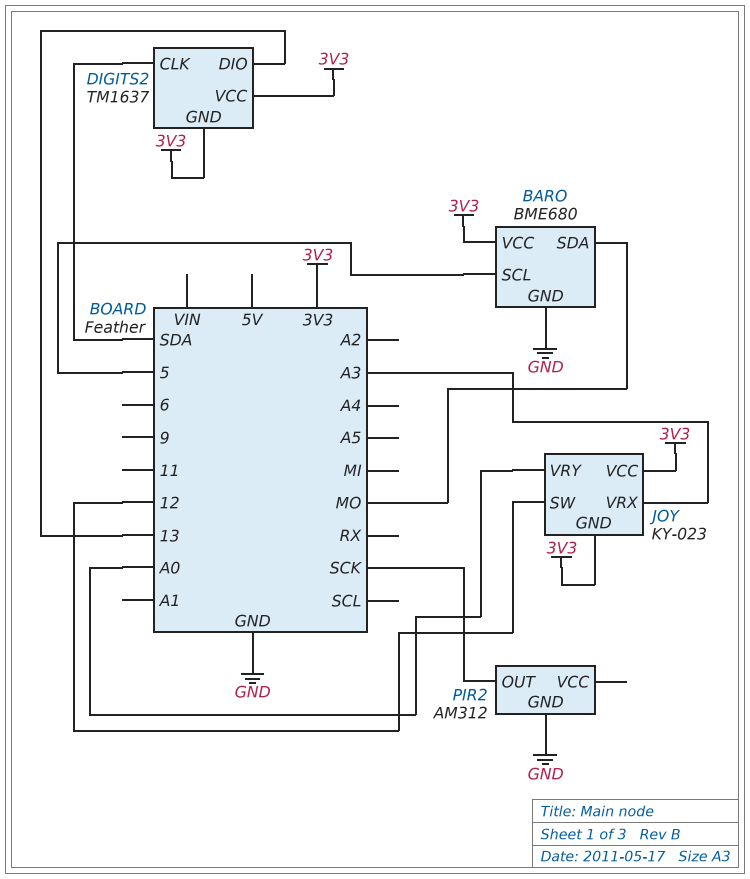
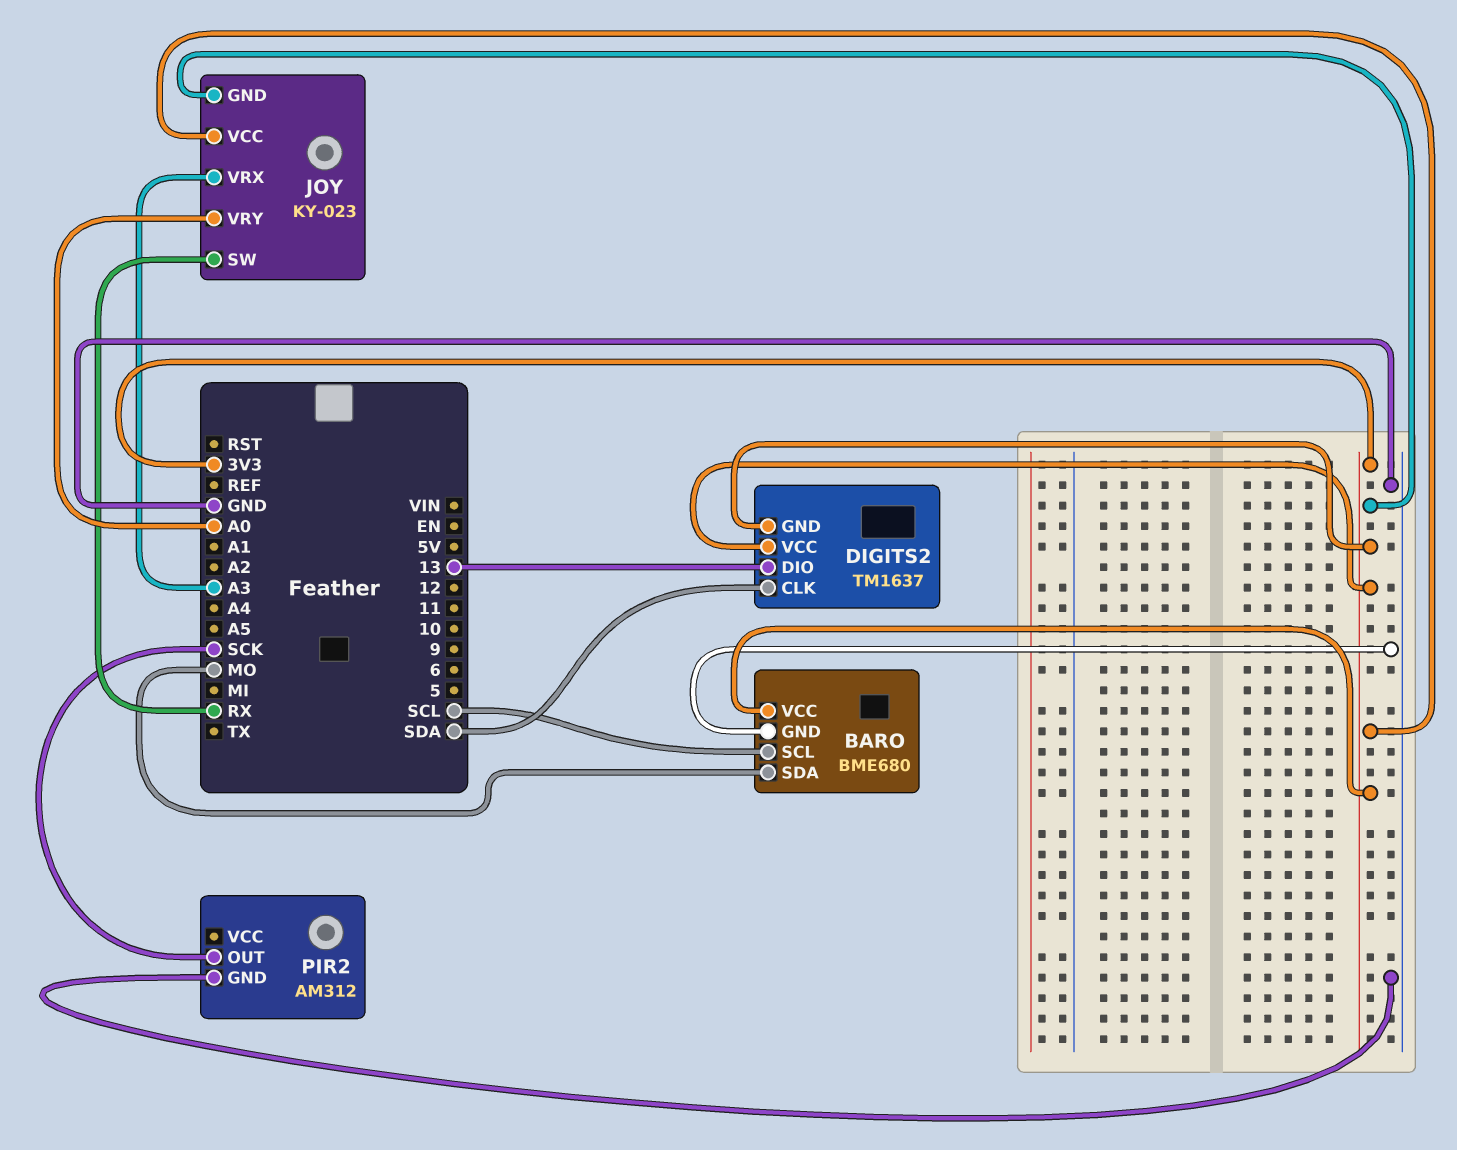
BARO pin SCL: 5 -> SCL
JOY pin SW: 12 -> RX

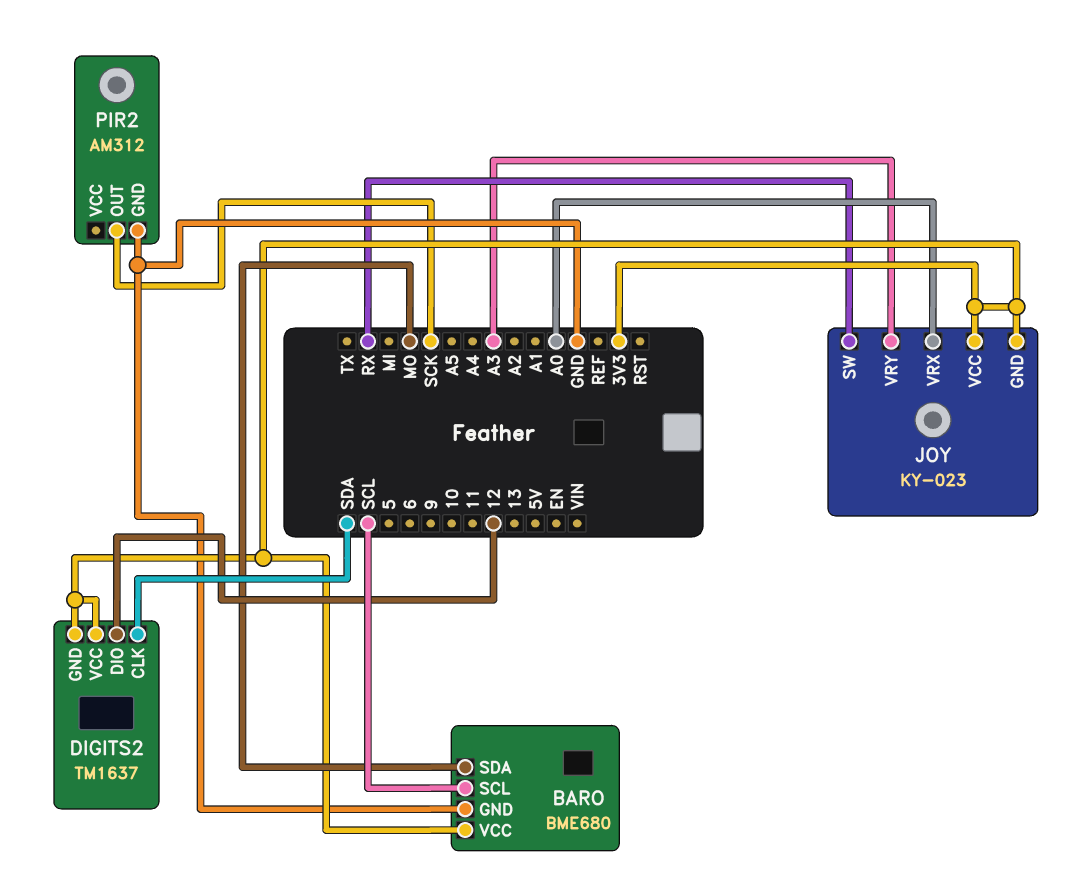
DIGITS2 pin DIO: 13 -> 12
JOY pin VRX: A3 -> A0
JOY pin VRY: A0 -> A3

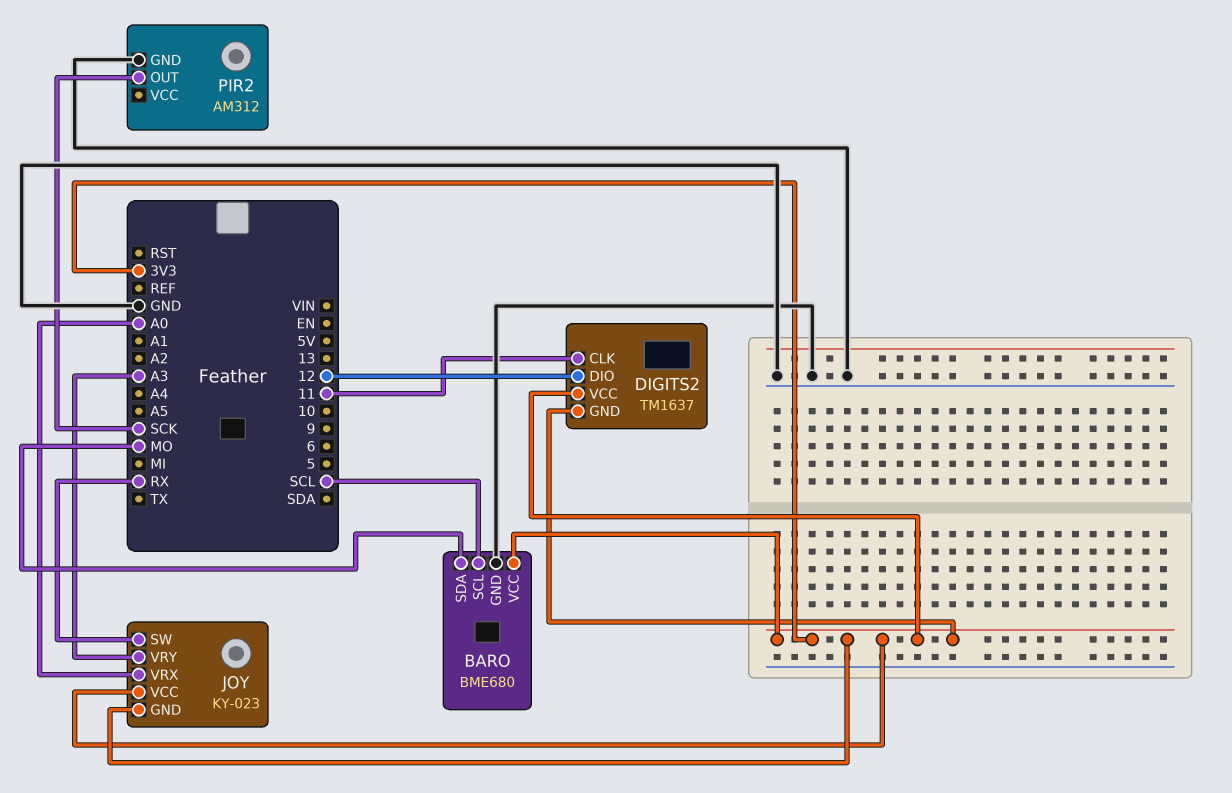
DIGITS2 pin CLK: SDA -> 11

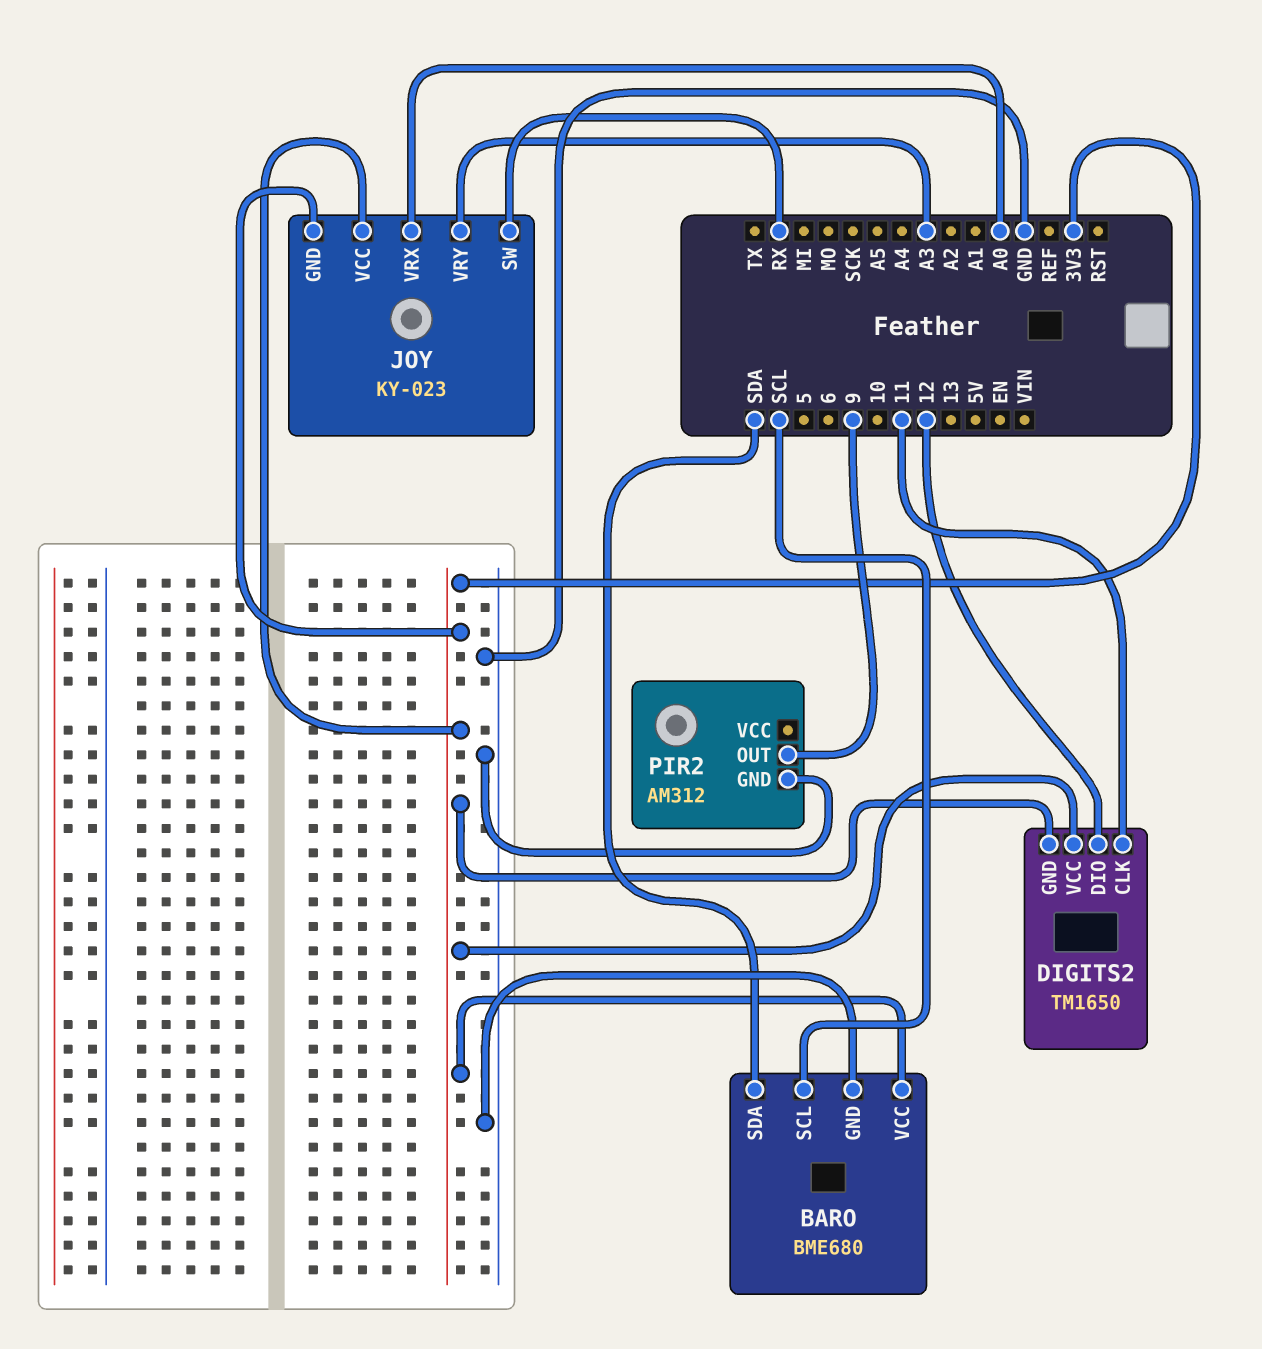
BARO pin SDA: MO -> SDA
DIGITS2: TM1637 -> TM1650
PIR2 pin OUT: SCK -> 9

